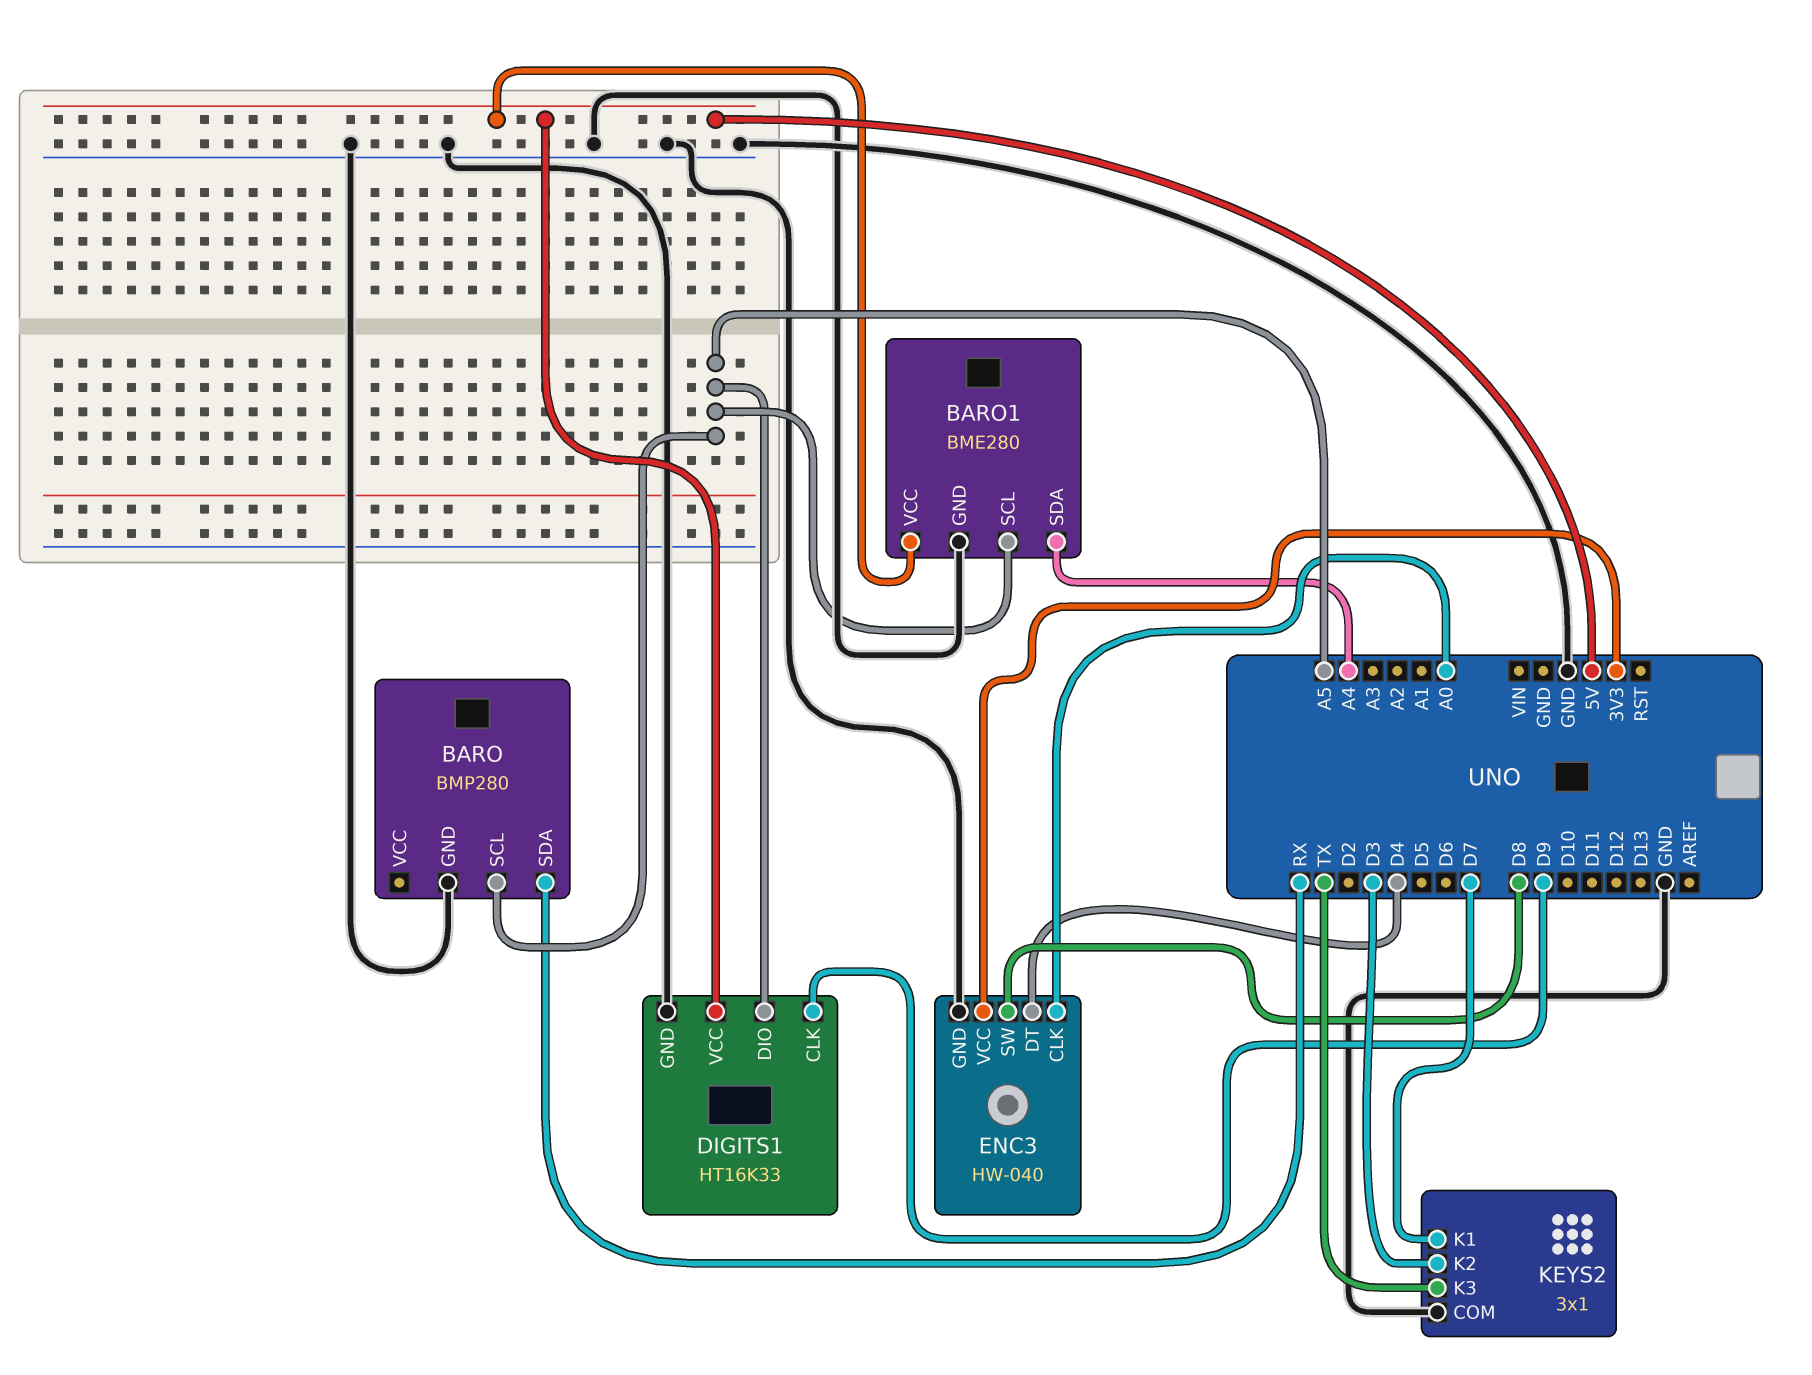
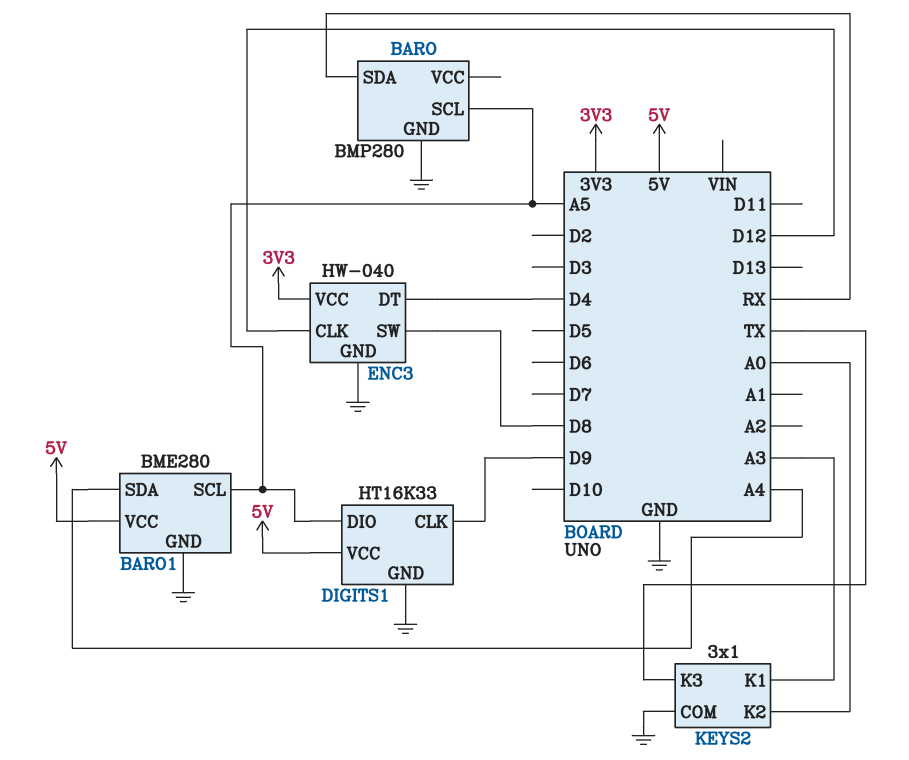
ENC3 pin CLK: A0 -> D12
KEYS2 pin K1: D7 -> A3
KEYS2 pin K2: D3 -> A0

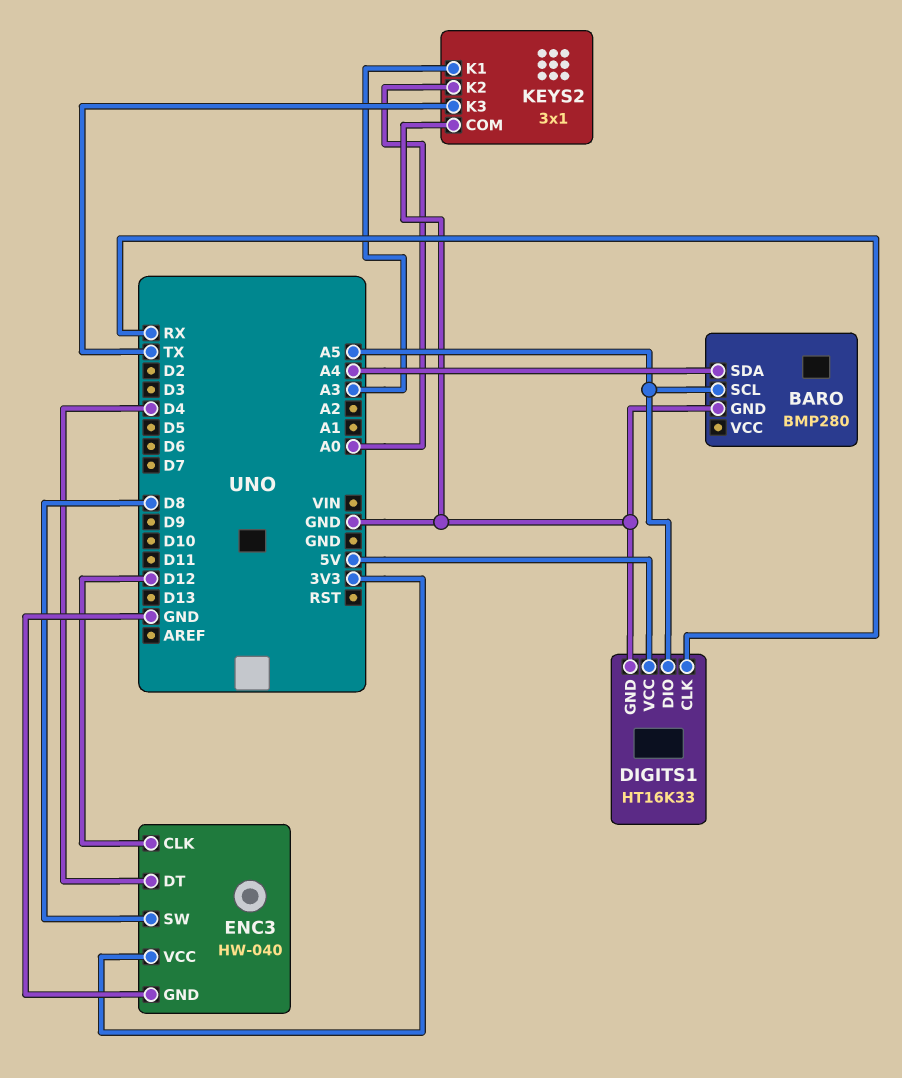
BARO pin SDA: RX -> A4
BARO1: BME280 -> none
BARO1 pin GND: GND -> none
BARO1 pin SCL: A5 -> none
BARO1 pin SDA: A4 -> none
BARO1 pin VCC: 5V -> none
DIGITS1 pin CLK: D9 -> RX

